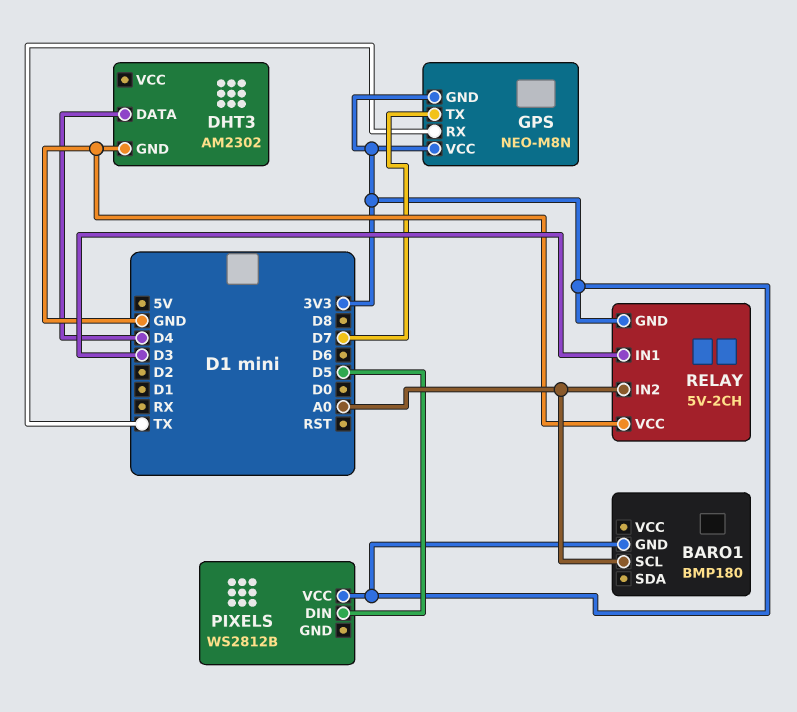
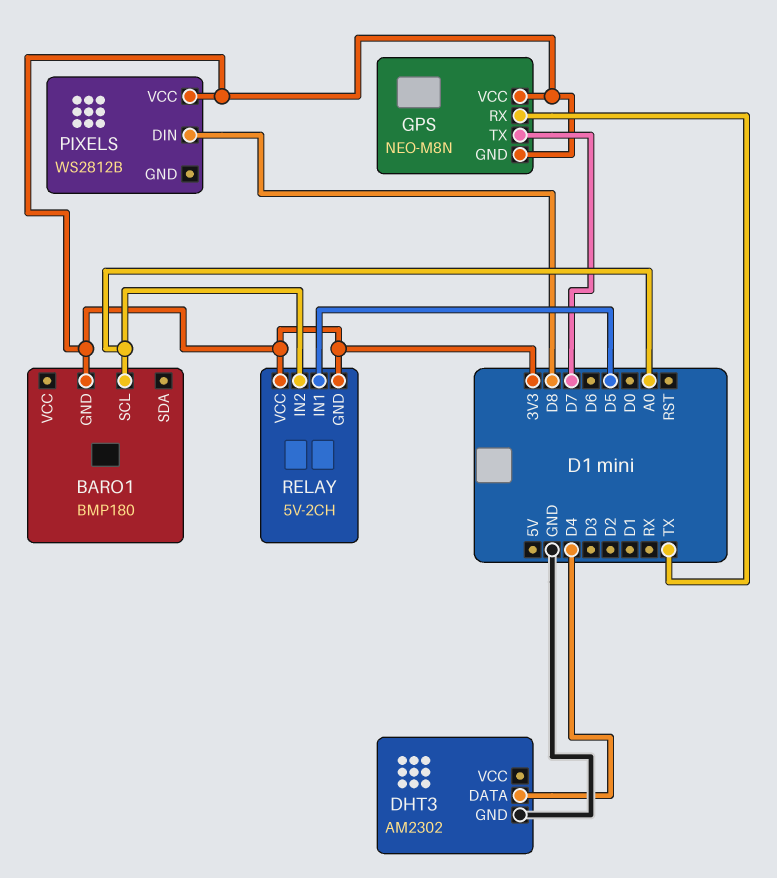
PIXELS pin DIN: D5 -> D8
RELAY pin IN1: D3 -> D5
RELAY pin VCC: GND -> 3V3

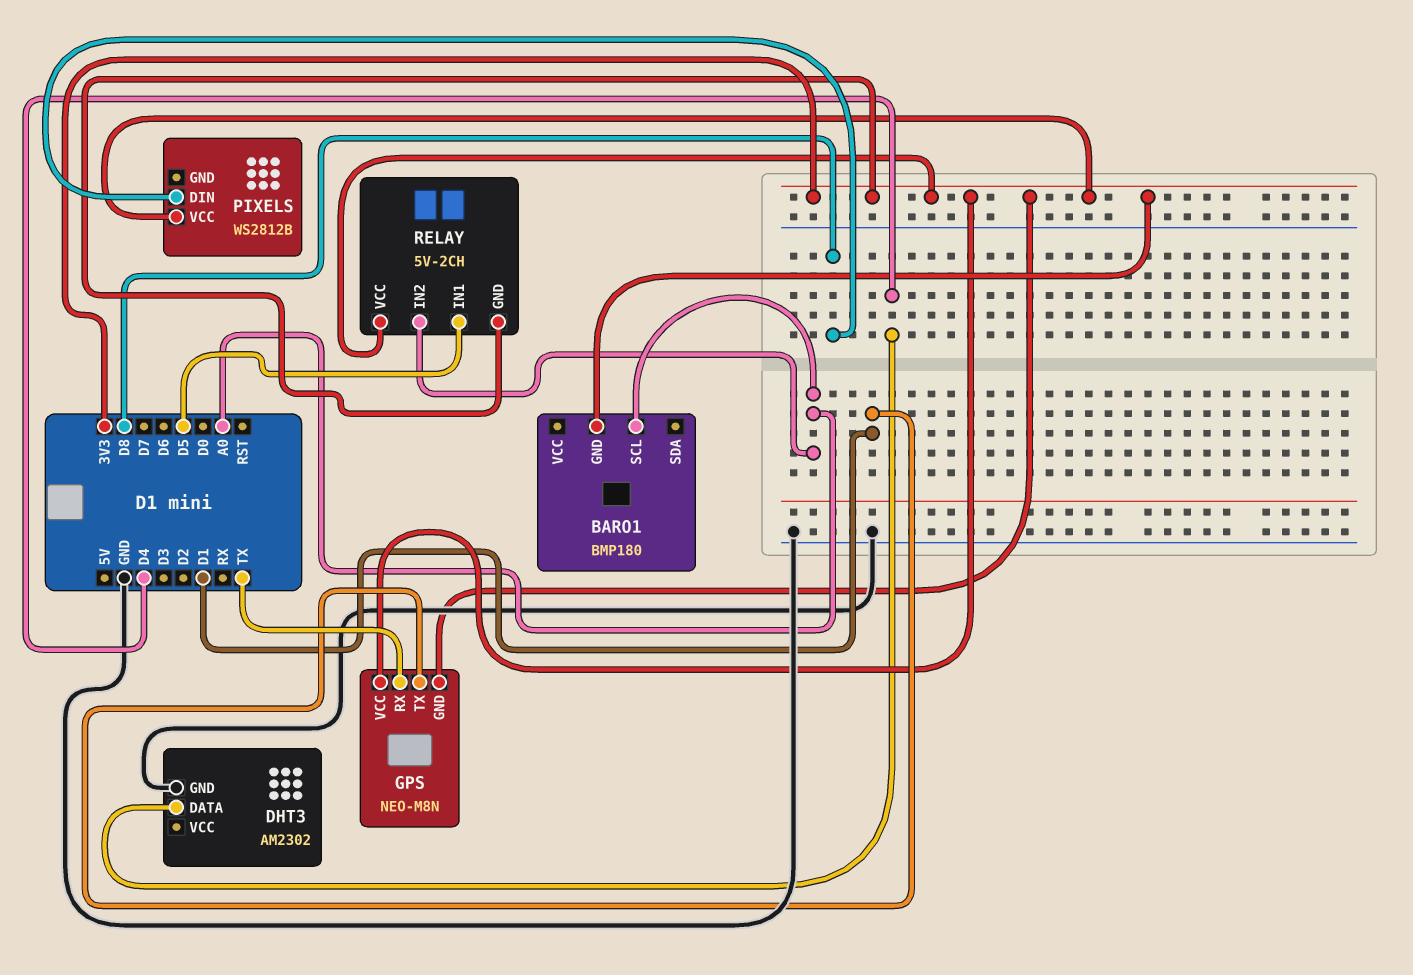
GPS pin TX: D7 -> D1

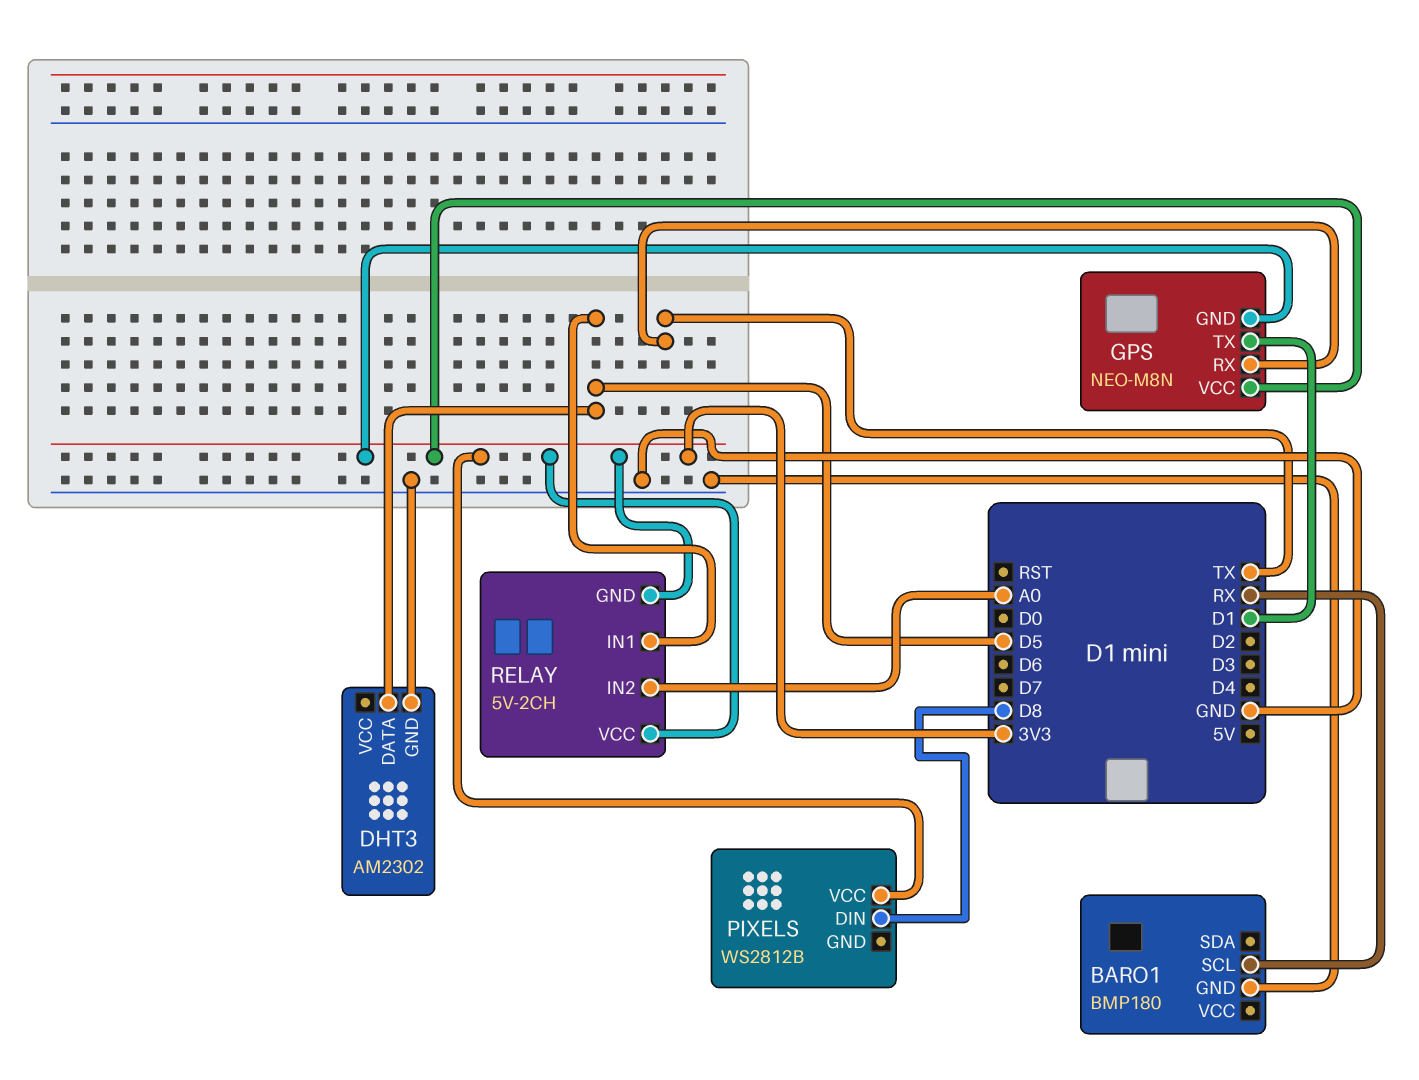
BARO1 pin GND: 3V3 -> GND
BARO1 pin SCL: A0 -> RX
DHT3 pin DATA: D4 -> D5

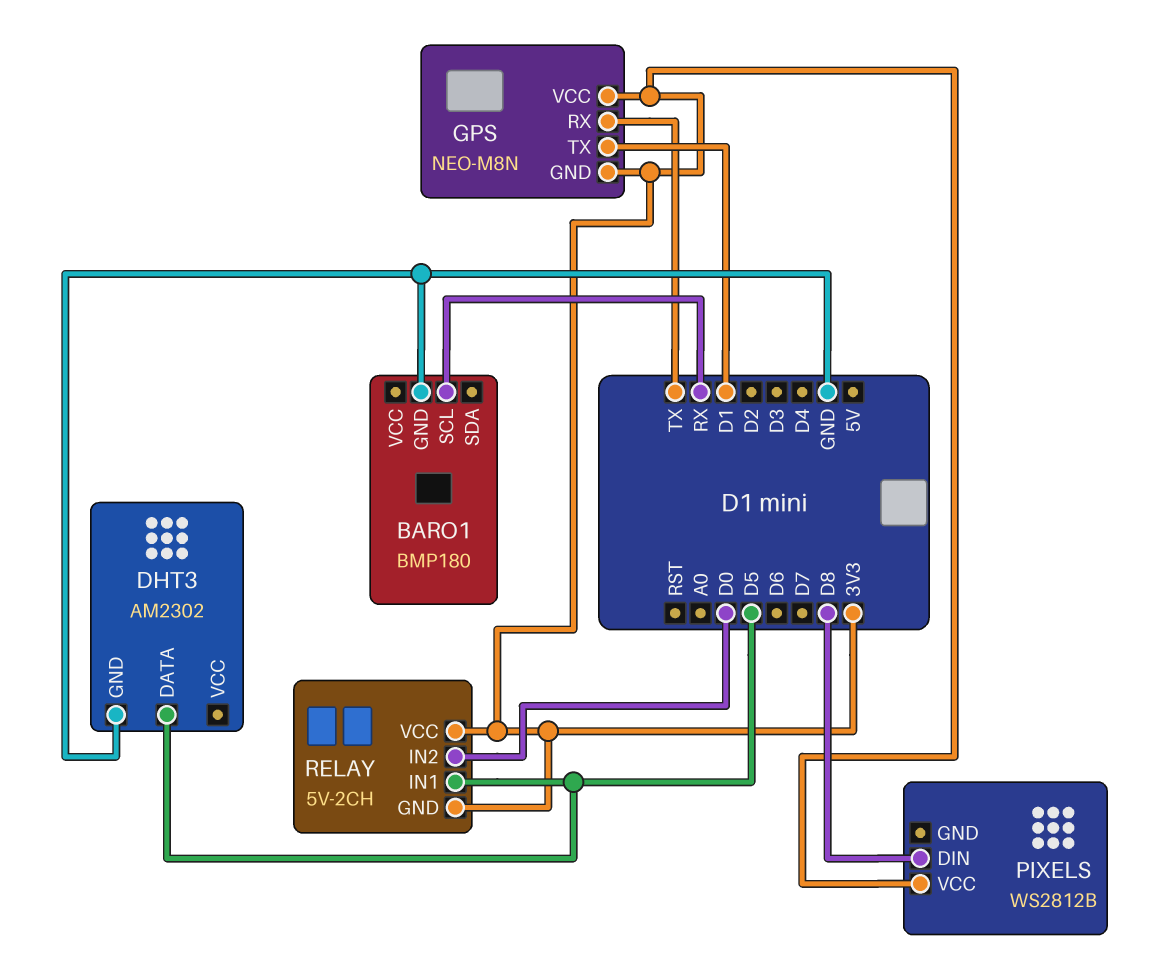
RELAY pin IN2: A0 -> D0

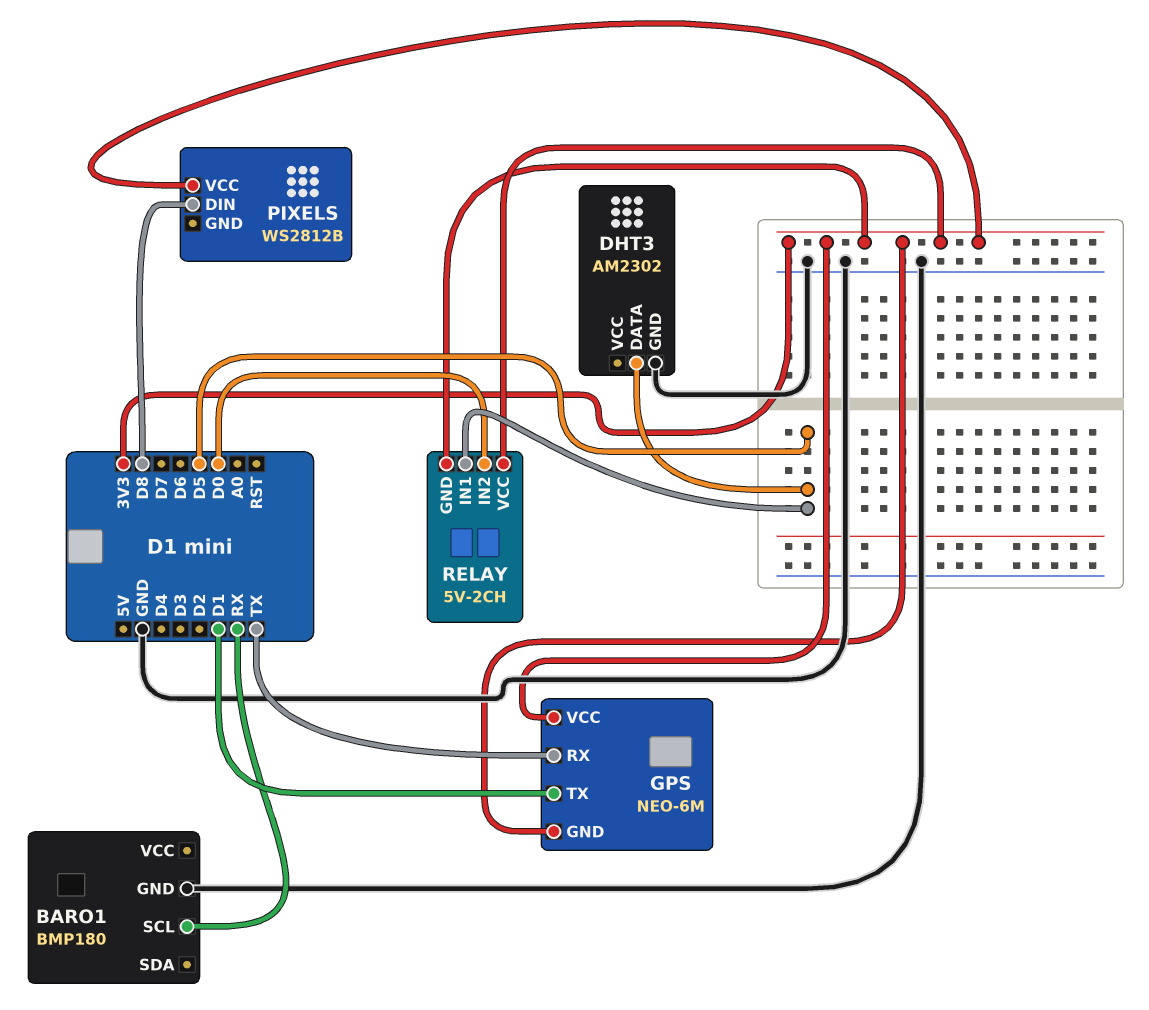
GPS: NEO-M8N -> NEO-6M

